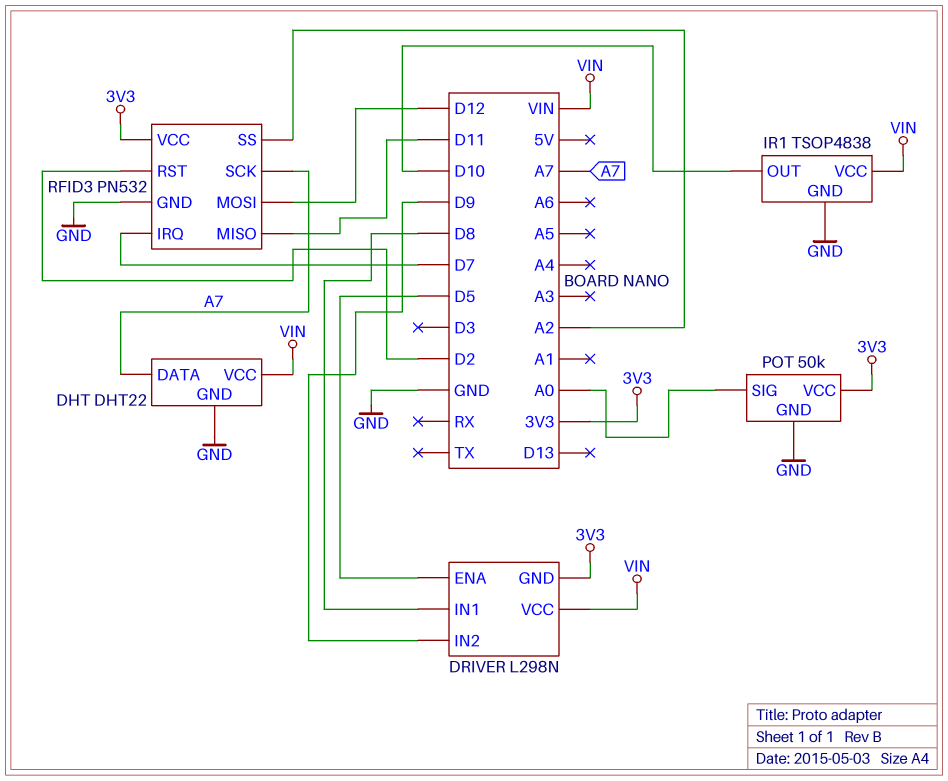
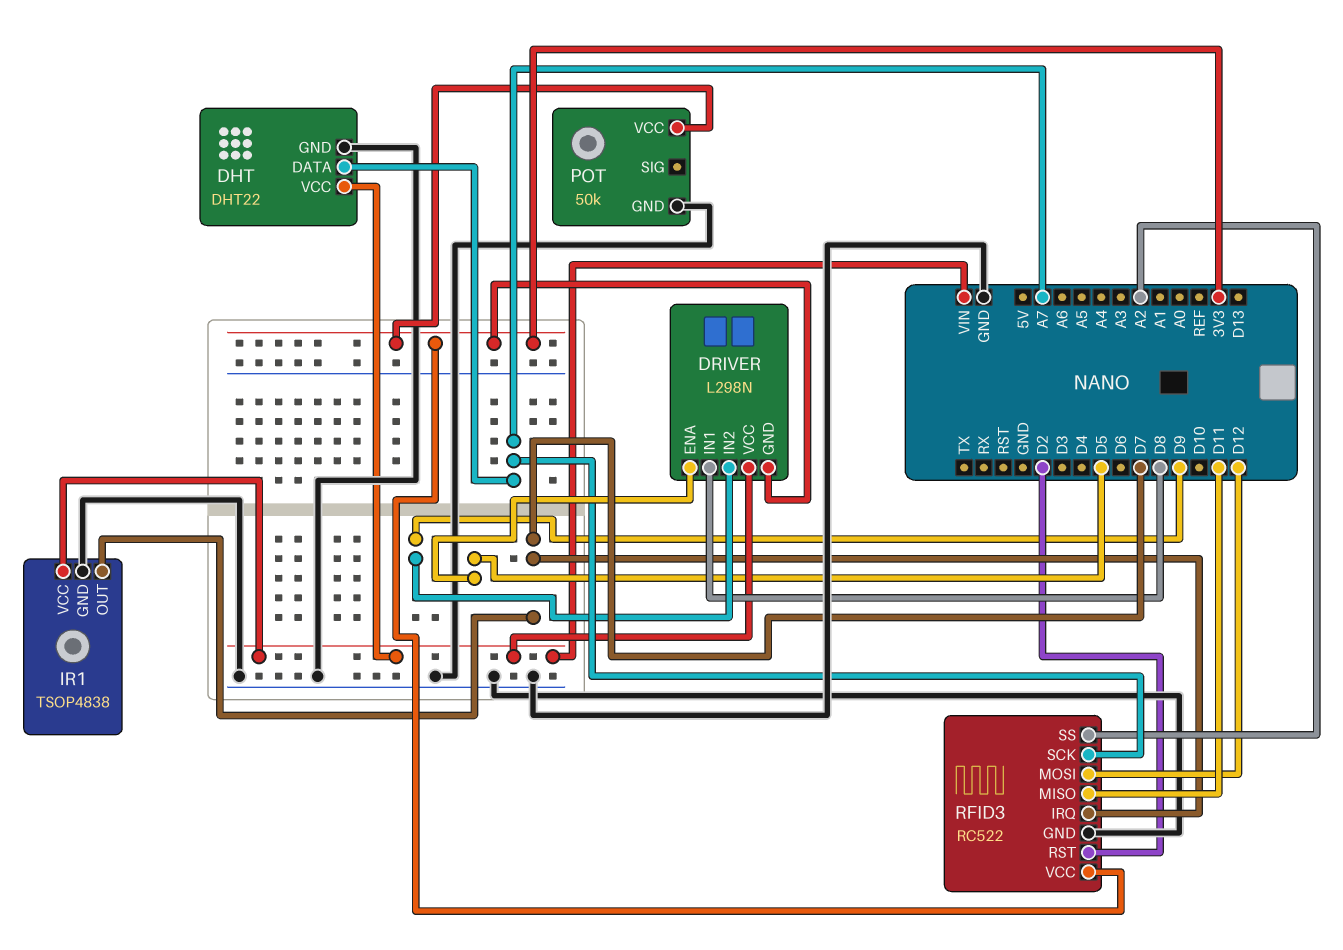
IR1 pin OUT: D10 -> D7
POT pin SIG: A0 -> none
RFID3: PN532 -> RC522

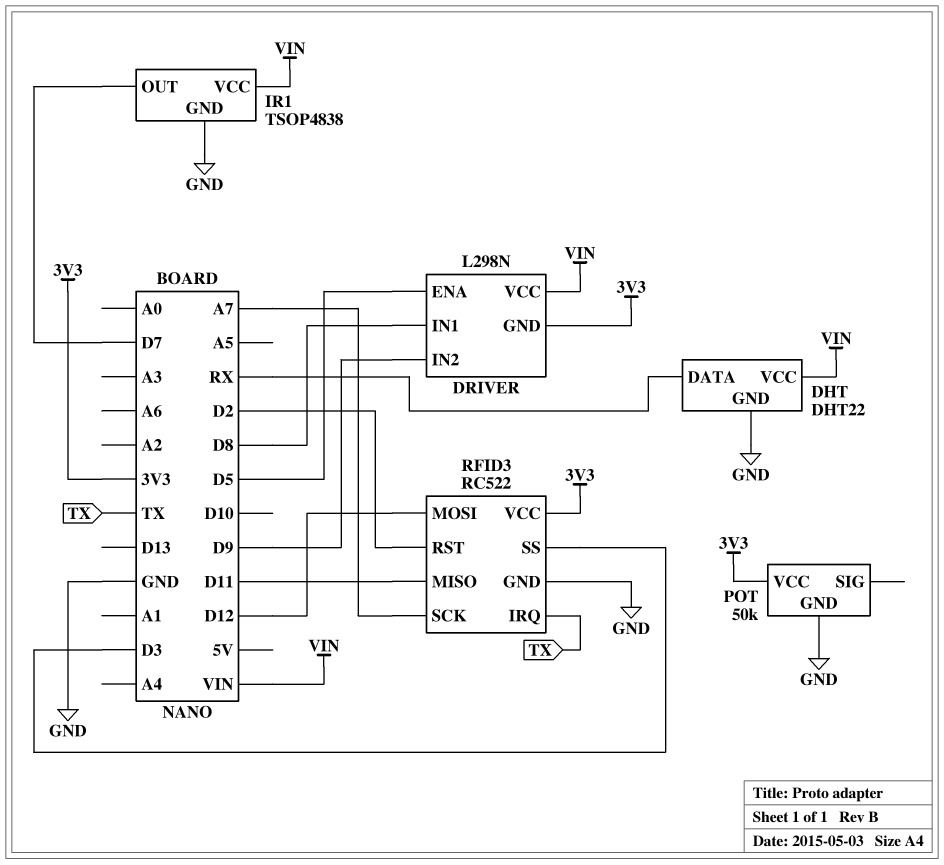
DHT pin DATA: A7 -> RX
RFID3 pin IRQ: D7 -> TX
RFID3 pin SS: A2 -> D3

